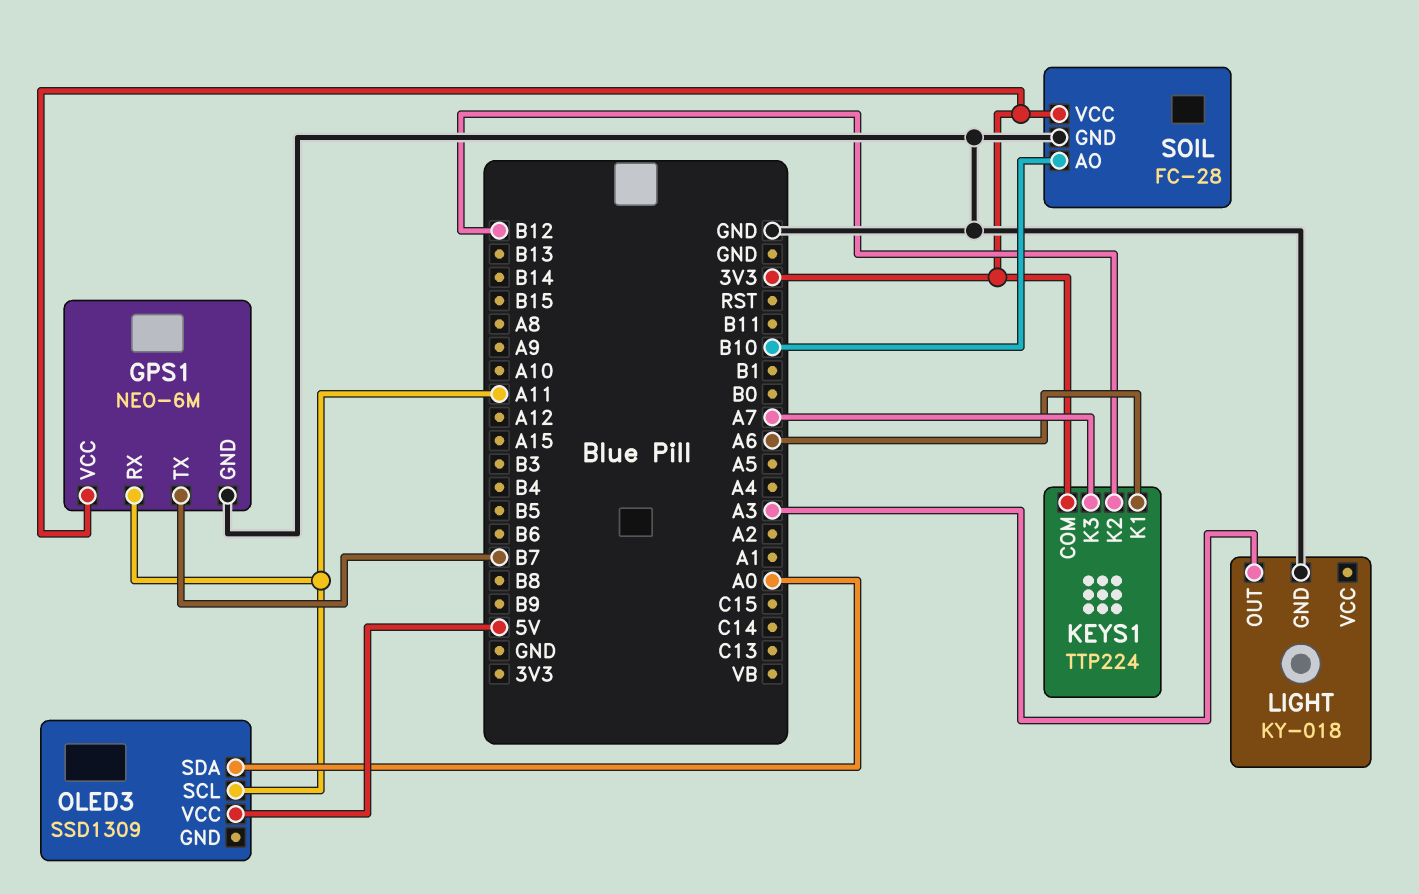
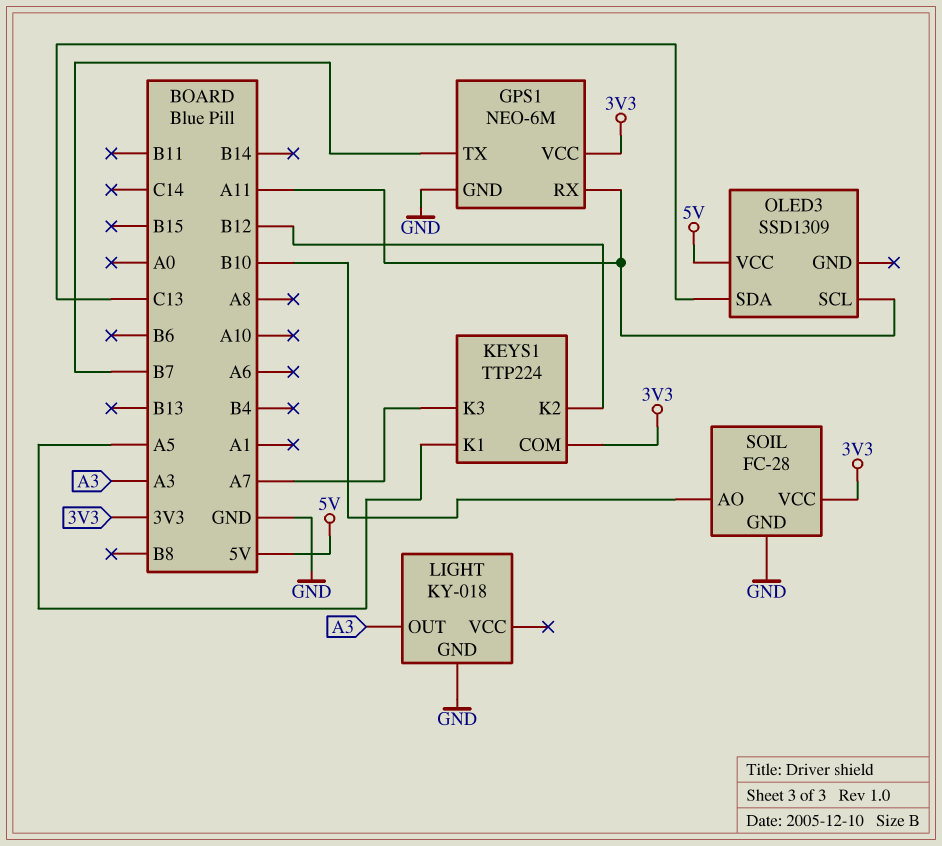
KEYS1 pin K1: A6 -> A5
OLED3 pin SDA: A0 -> C13

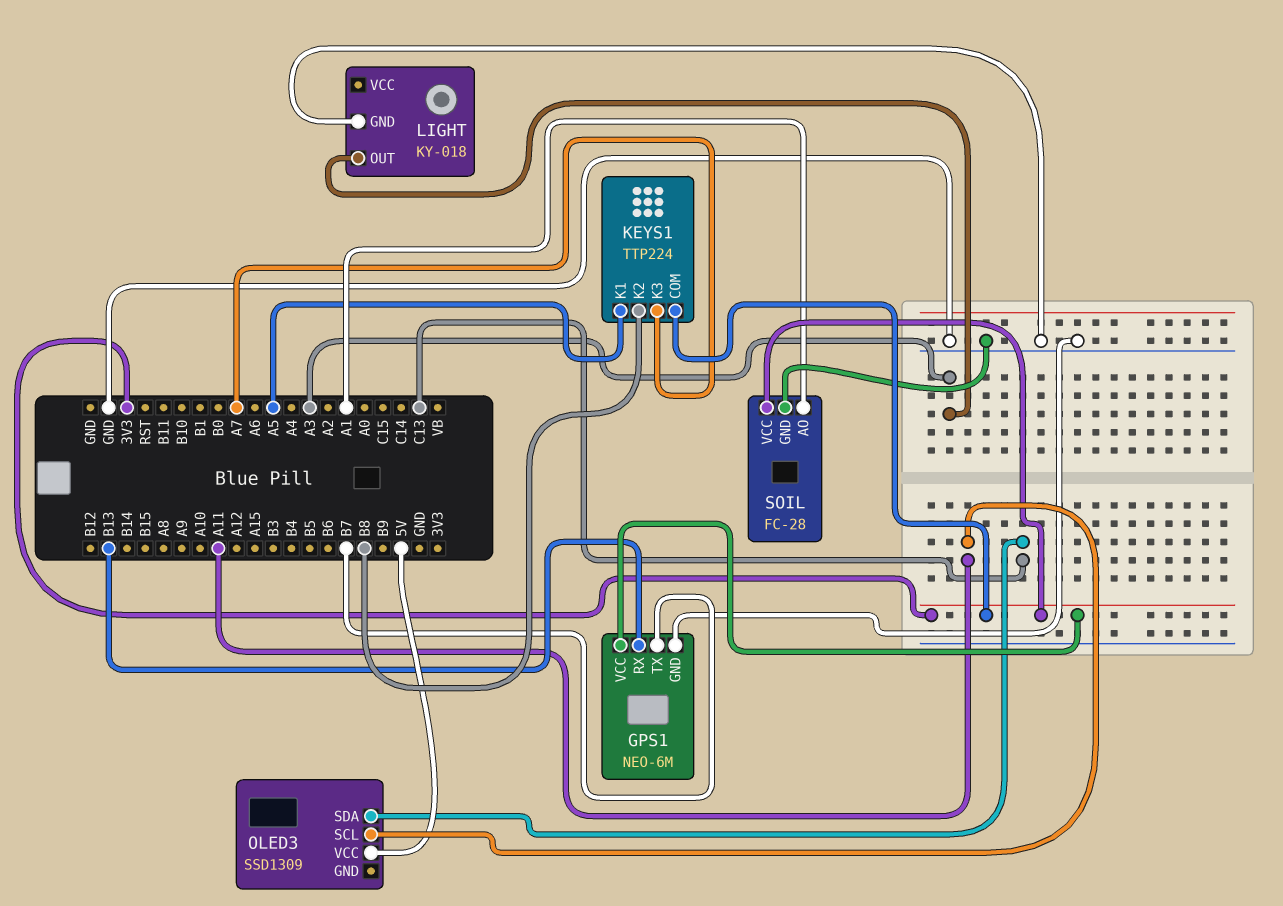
GPS1 pin RX: A11 -> B13
KEYS1 pin K2: B12 -> B8
SOIL pin AO: B10 -> A1

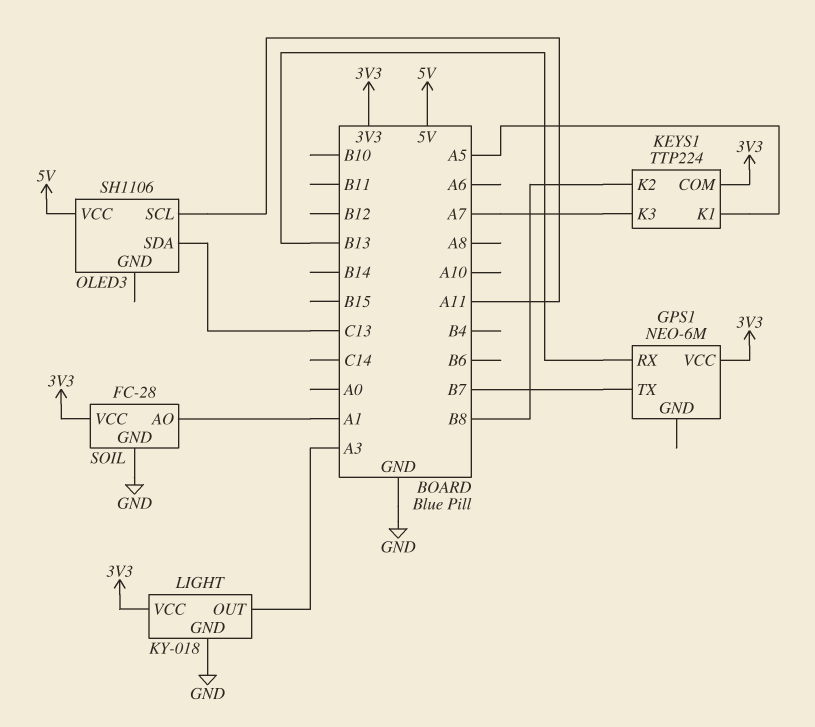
GPS1 pin GND: GND -> none
LIGHT pin VCC: none -> 3V3
OLED3: SSD1309 -> SH1106

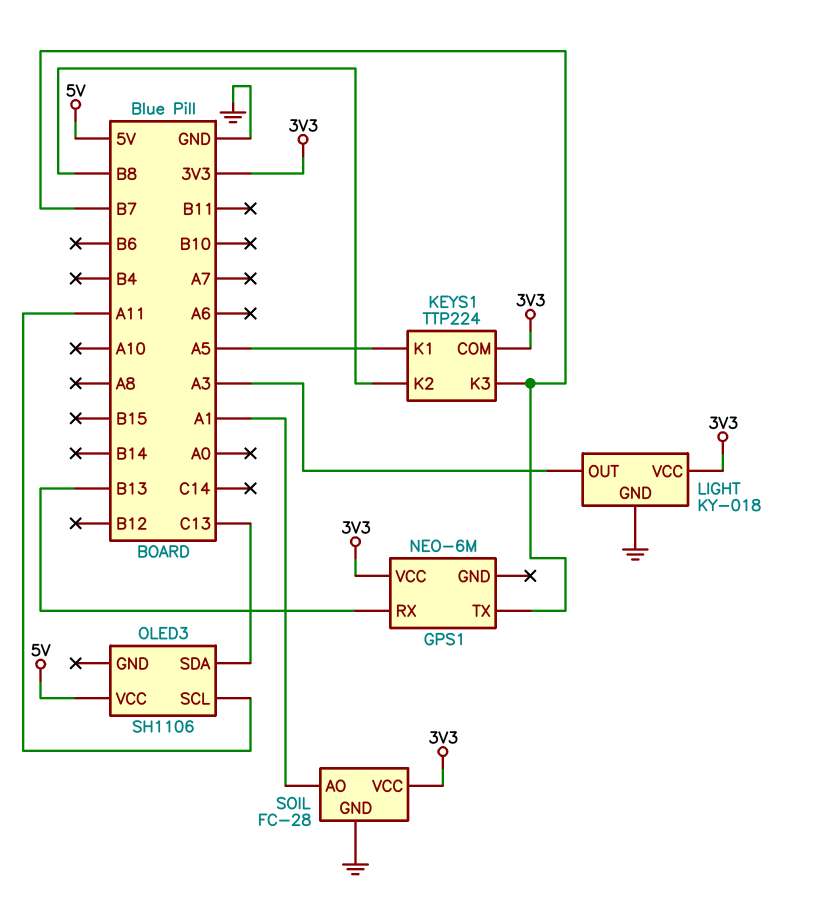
KEYS1 pin K3: A7 -> B7

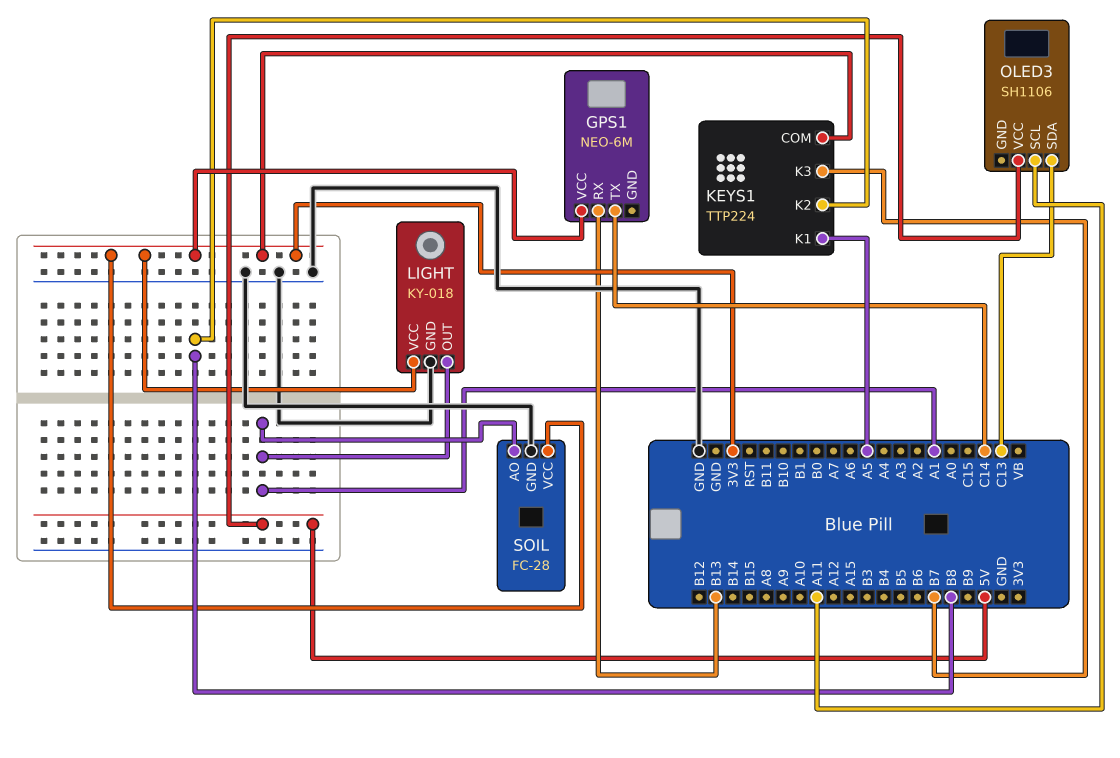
GPS1 pin TX: B7 -> C14
LIGHT pin OUT: A3 -> A1

